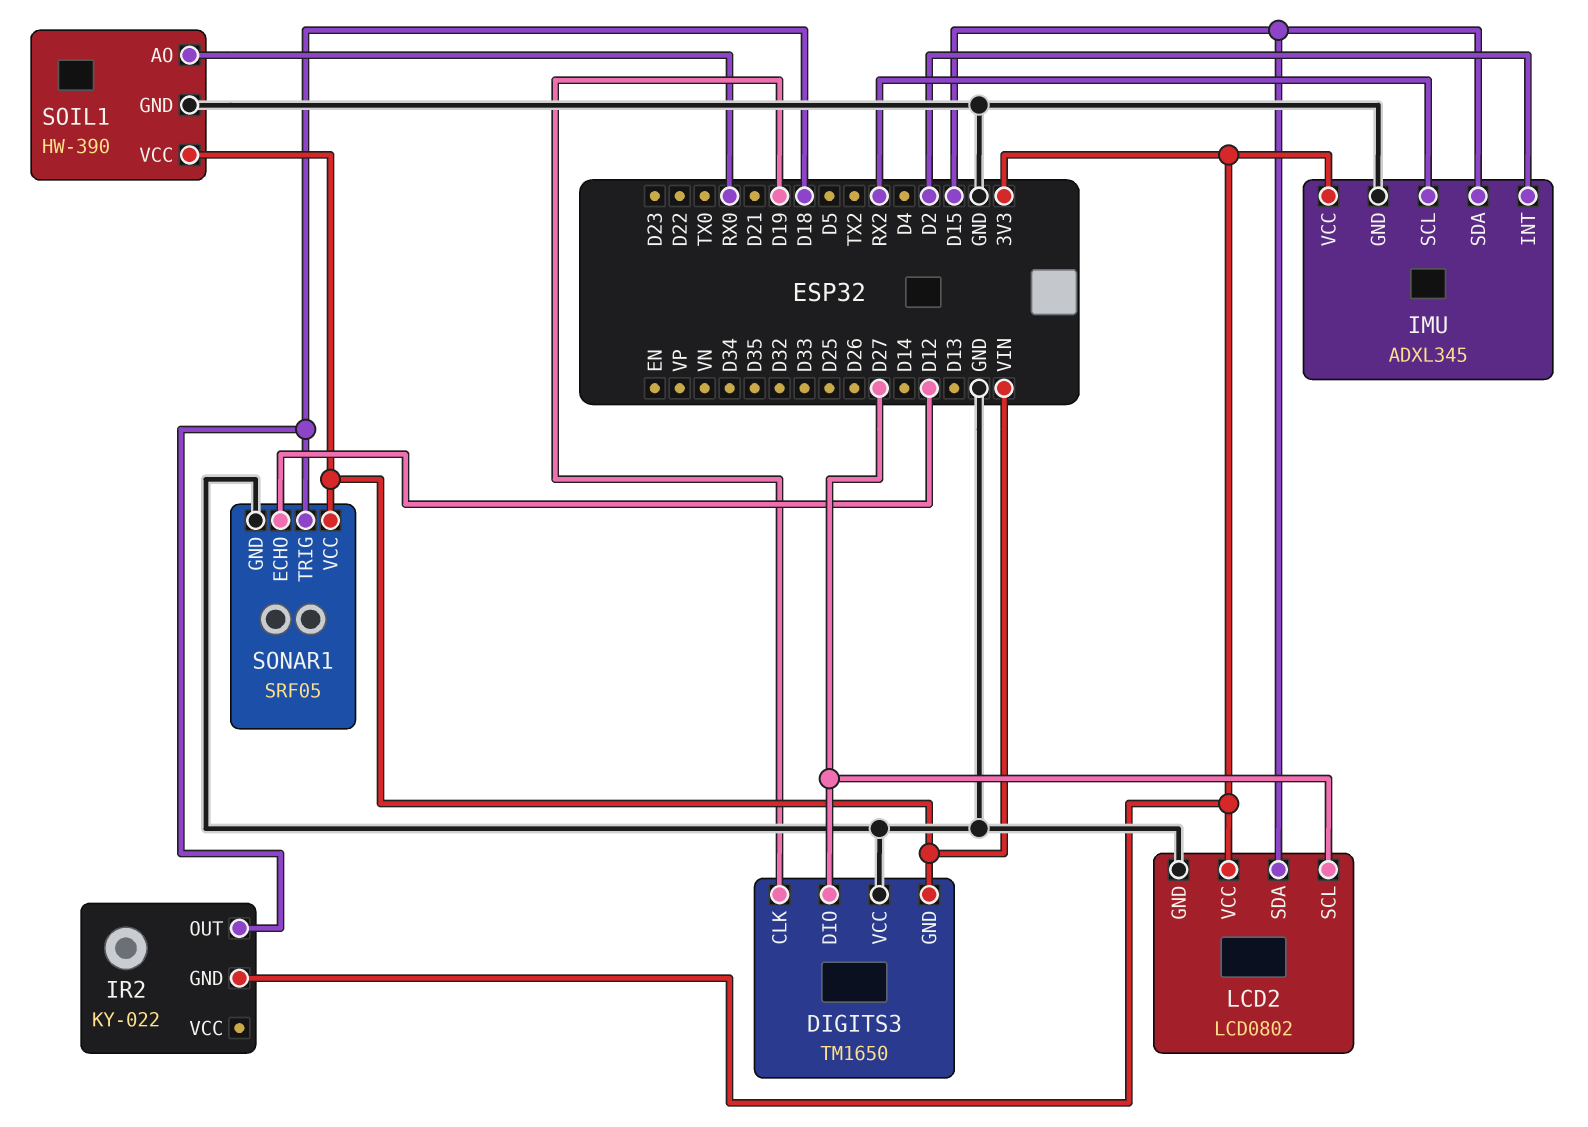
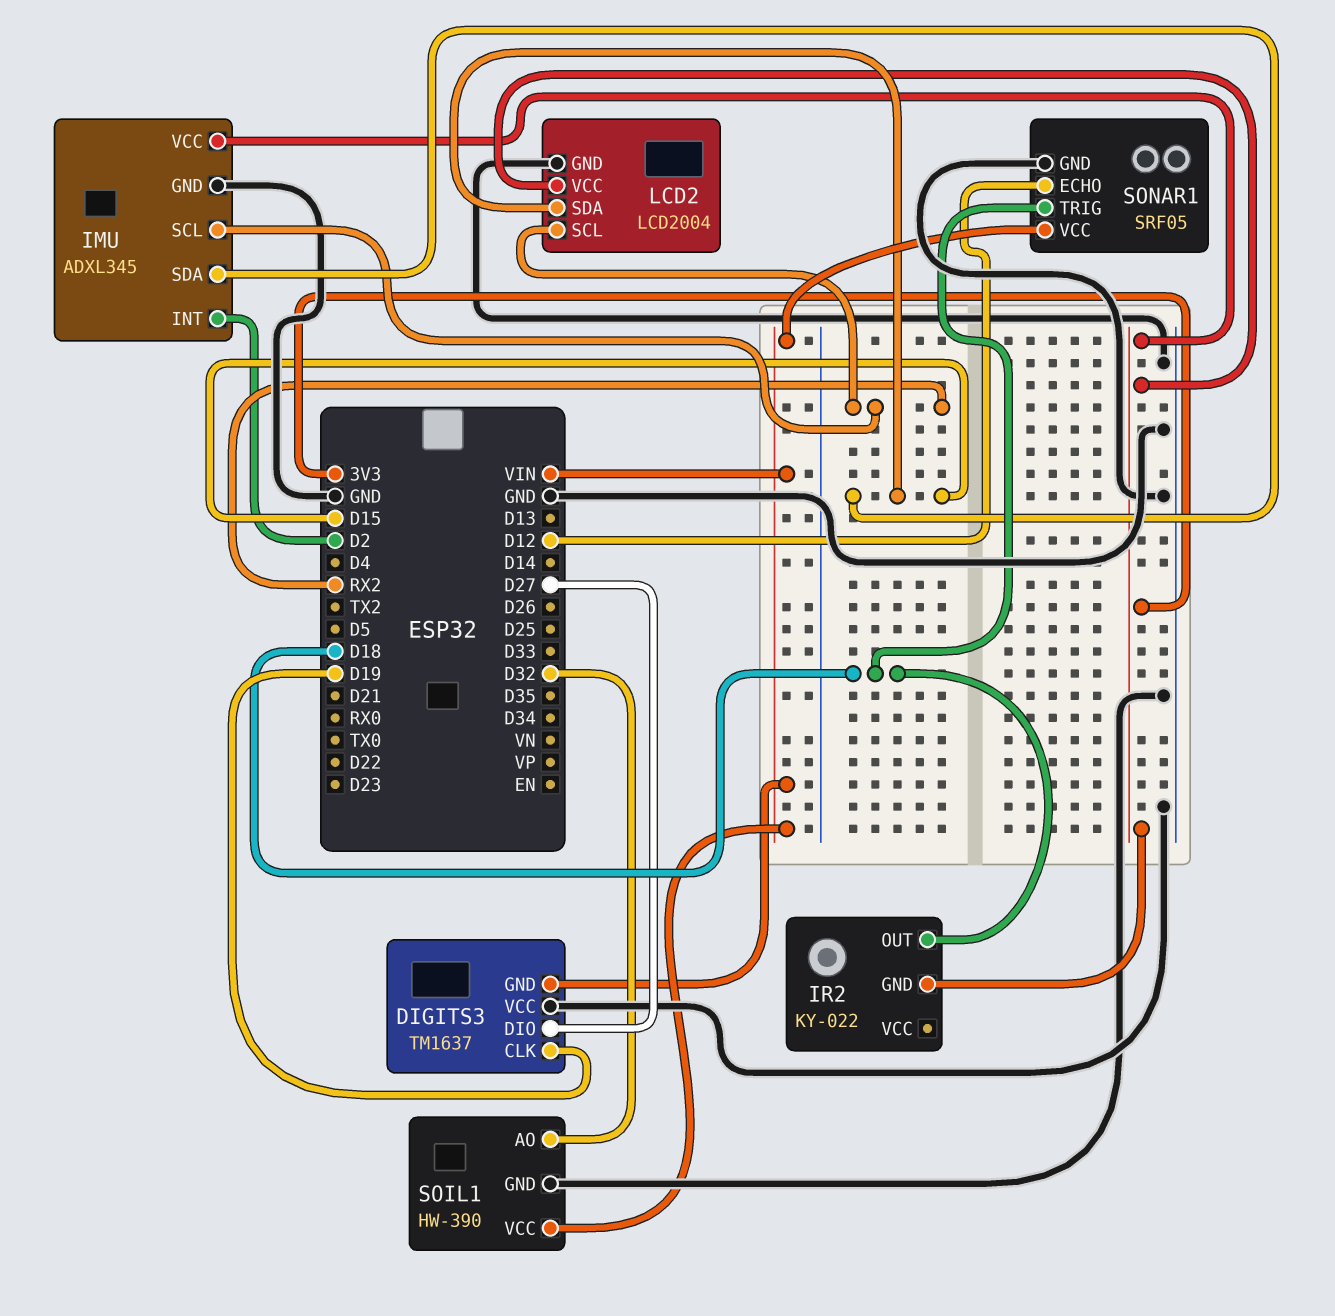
DIGITS3: TM1650 -> TM1637
LCD2: LCD0802 -> LCD2004
LCD2 pin SCL: D27 -> RX2
SOIL1 pin AO: RX0 -> D32

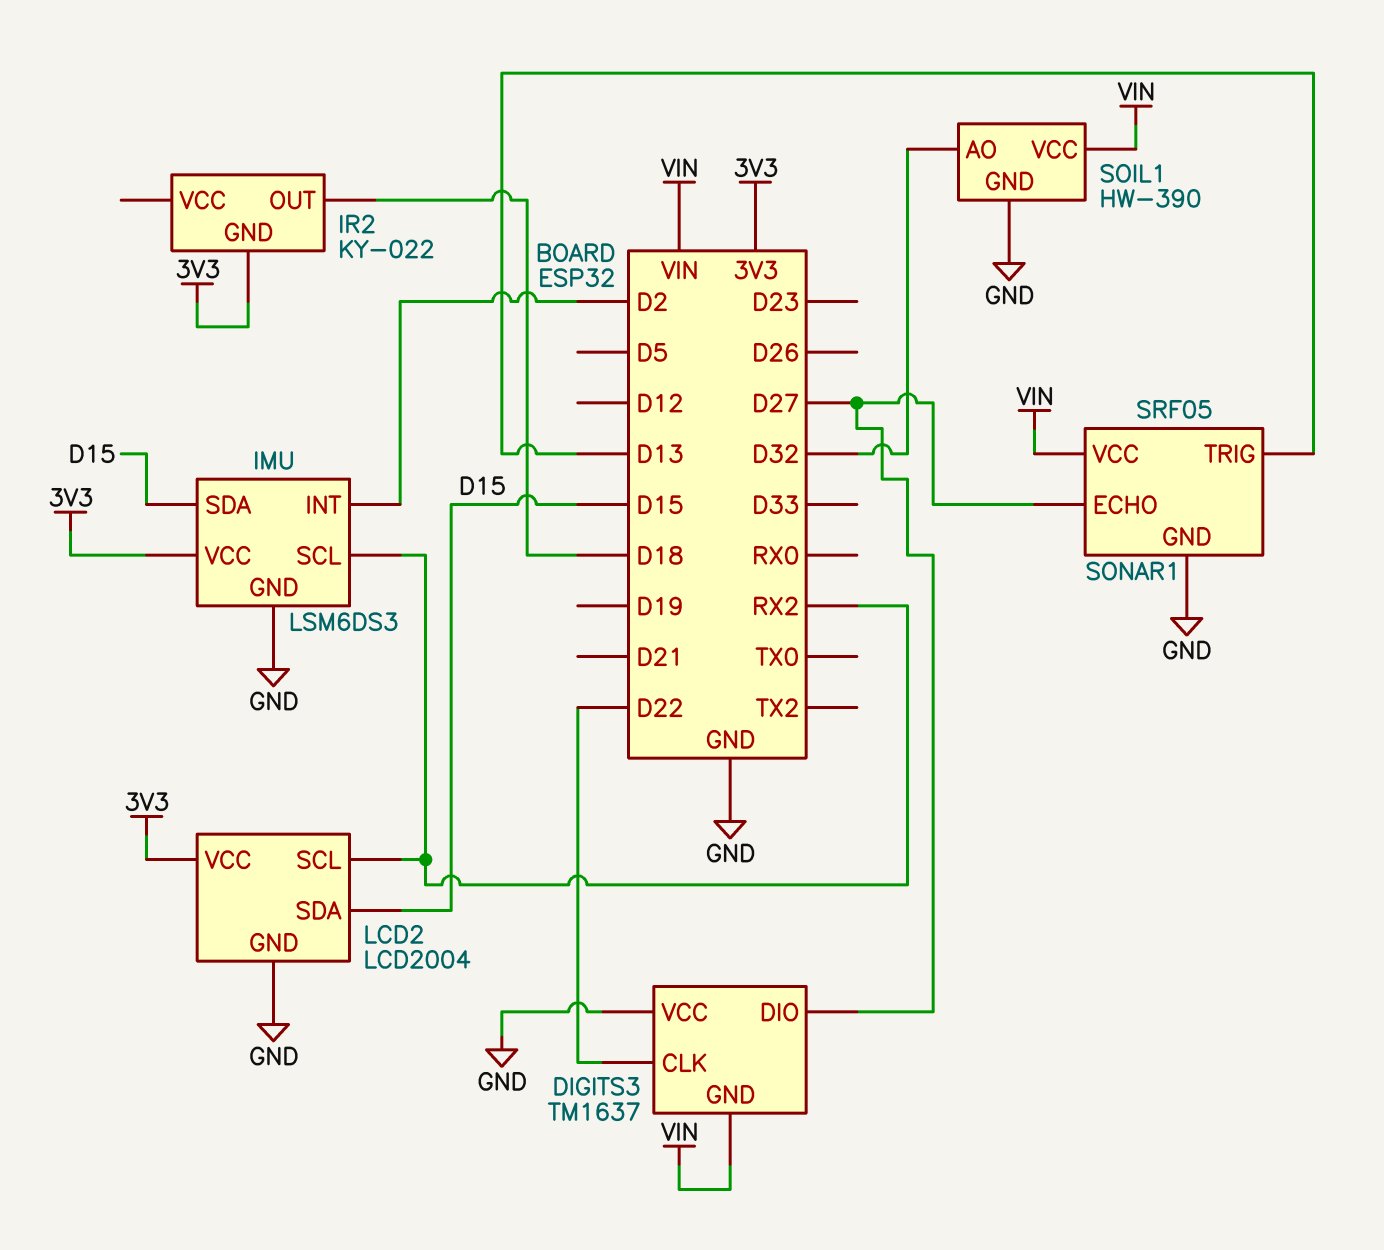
DIGITS3 pin CLK: D19 -> D22
IMU: ADXL345 -> LSM6DS3
SONAR1 pin ECHO: D12 -> D27
SONAR1 pin TRIG: D18 -> D13

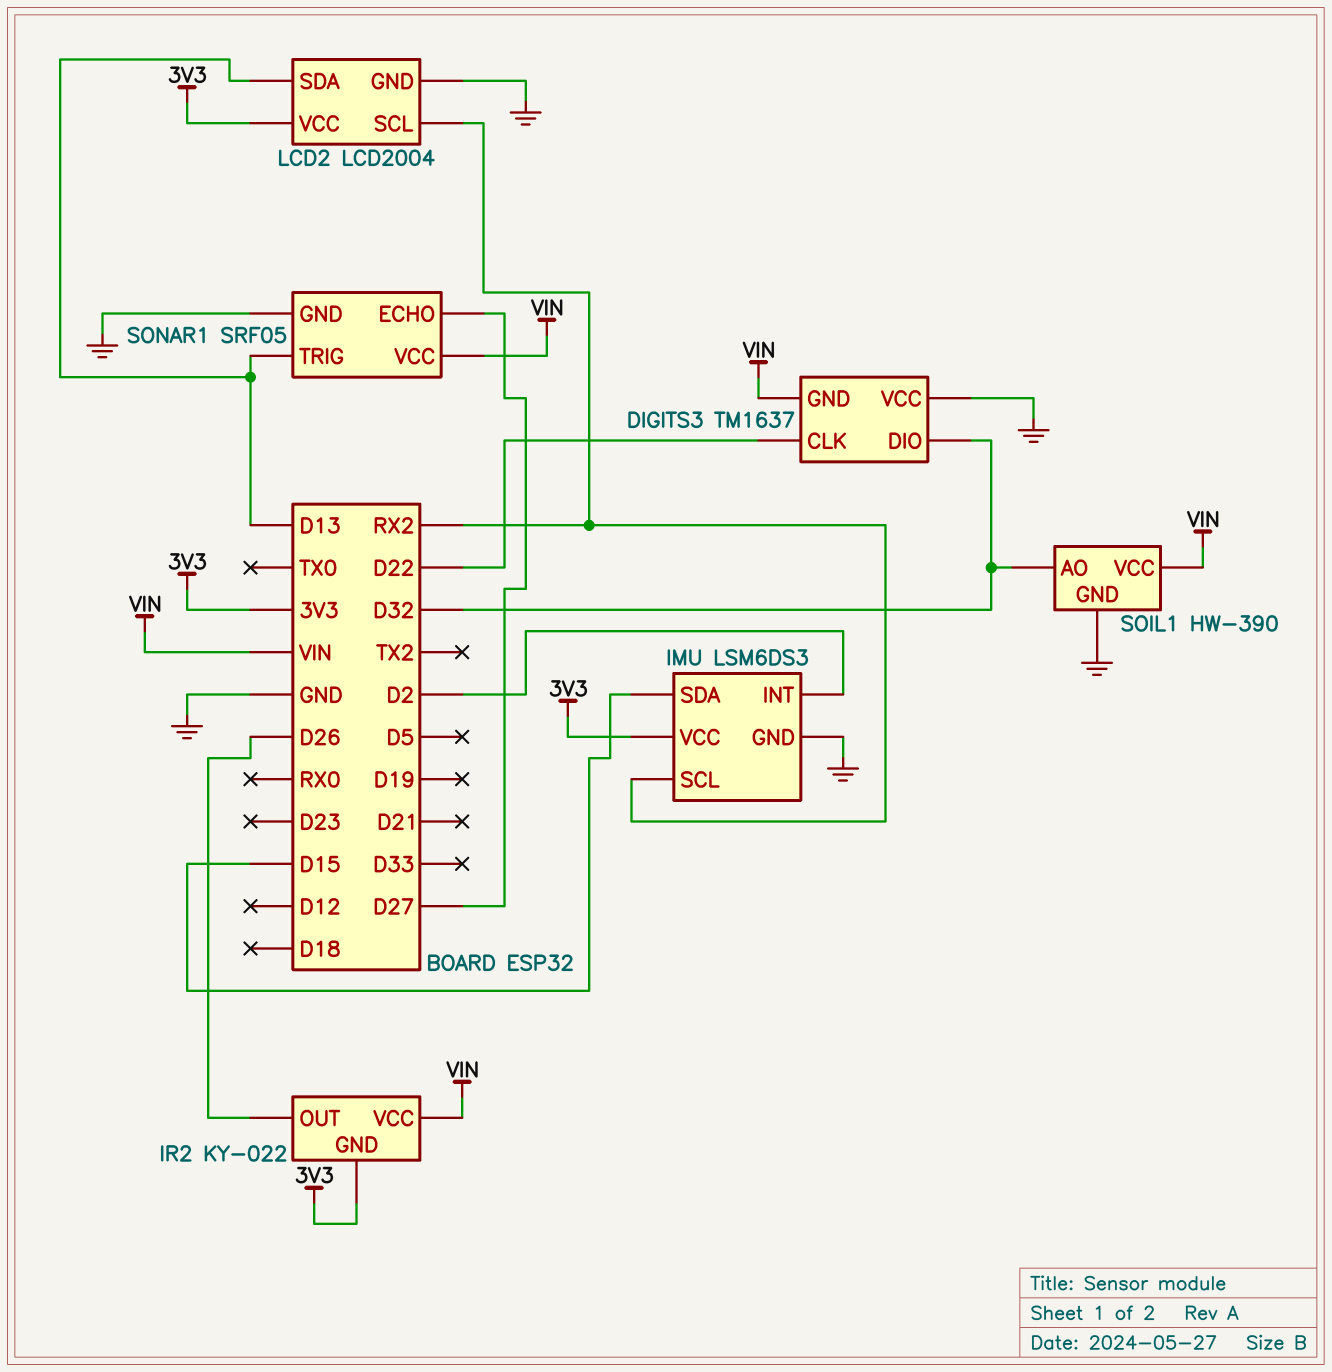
DIGITS3 pin DIO: D27 -> D32
IR2 pin OUT: D18 -> D26
IR2 pin VCC: none -> VIN
LCD2 pin SDA: D15 -> D13

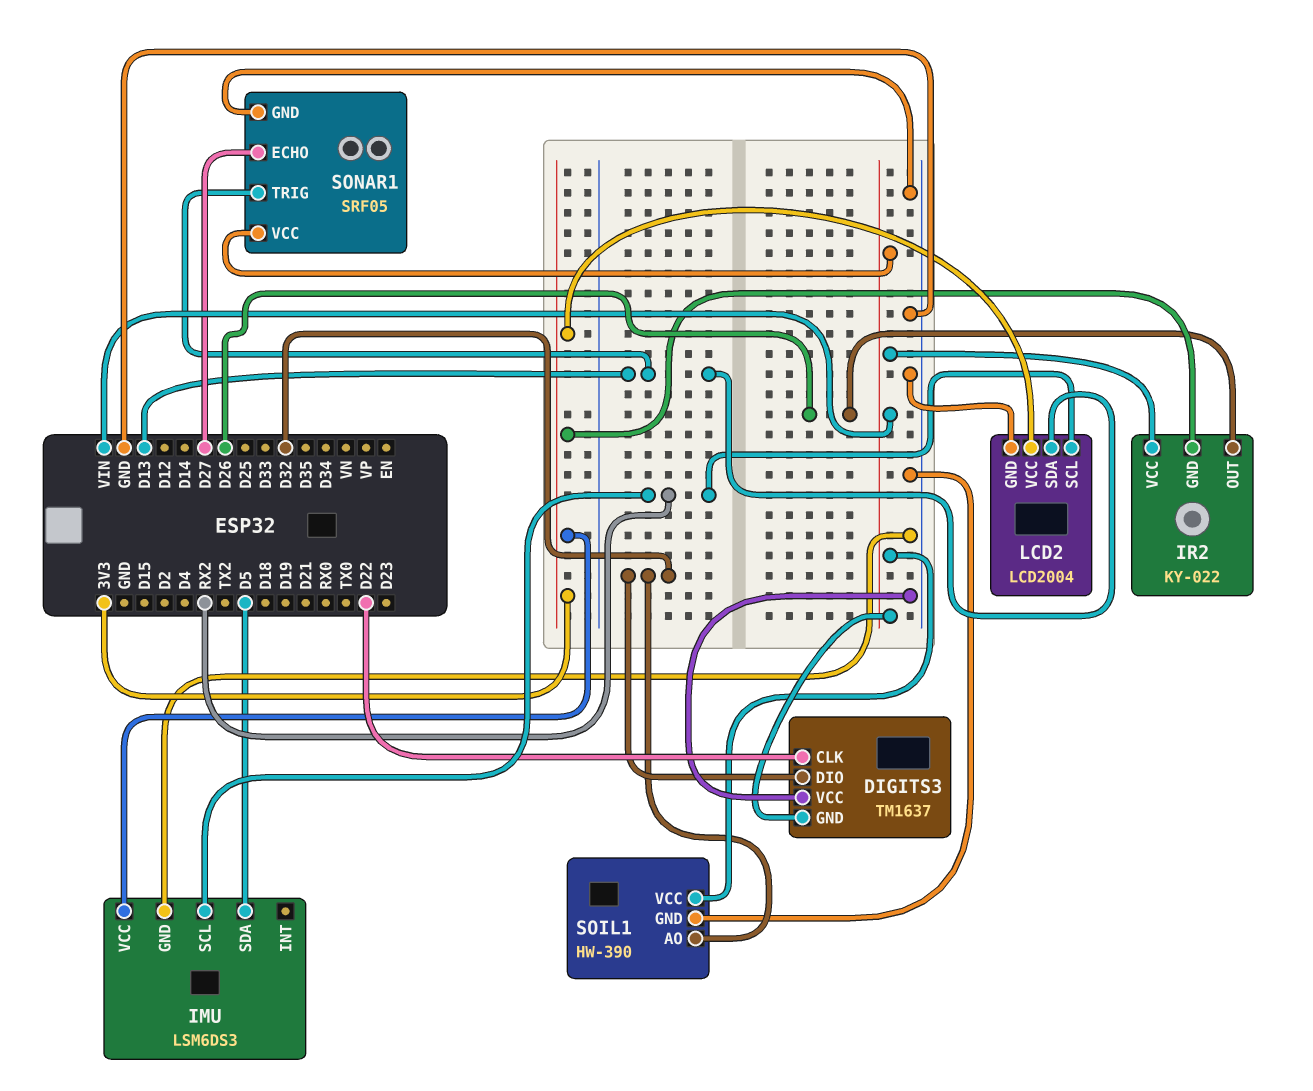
IMU pin INT: D2 -> none
IMU pin SDA: D15 -> D5

